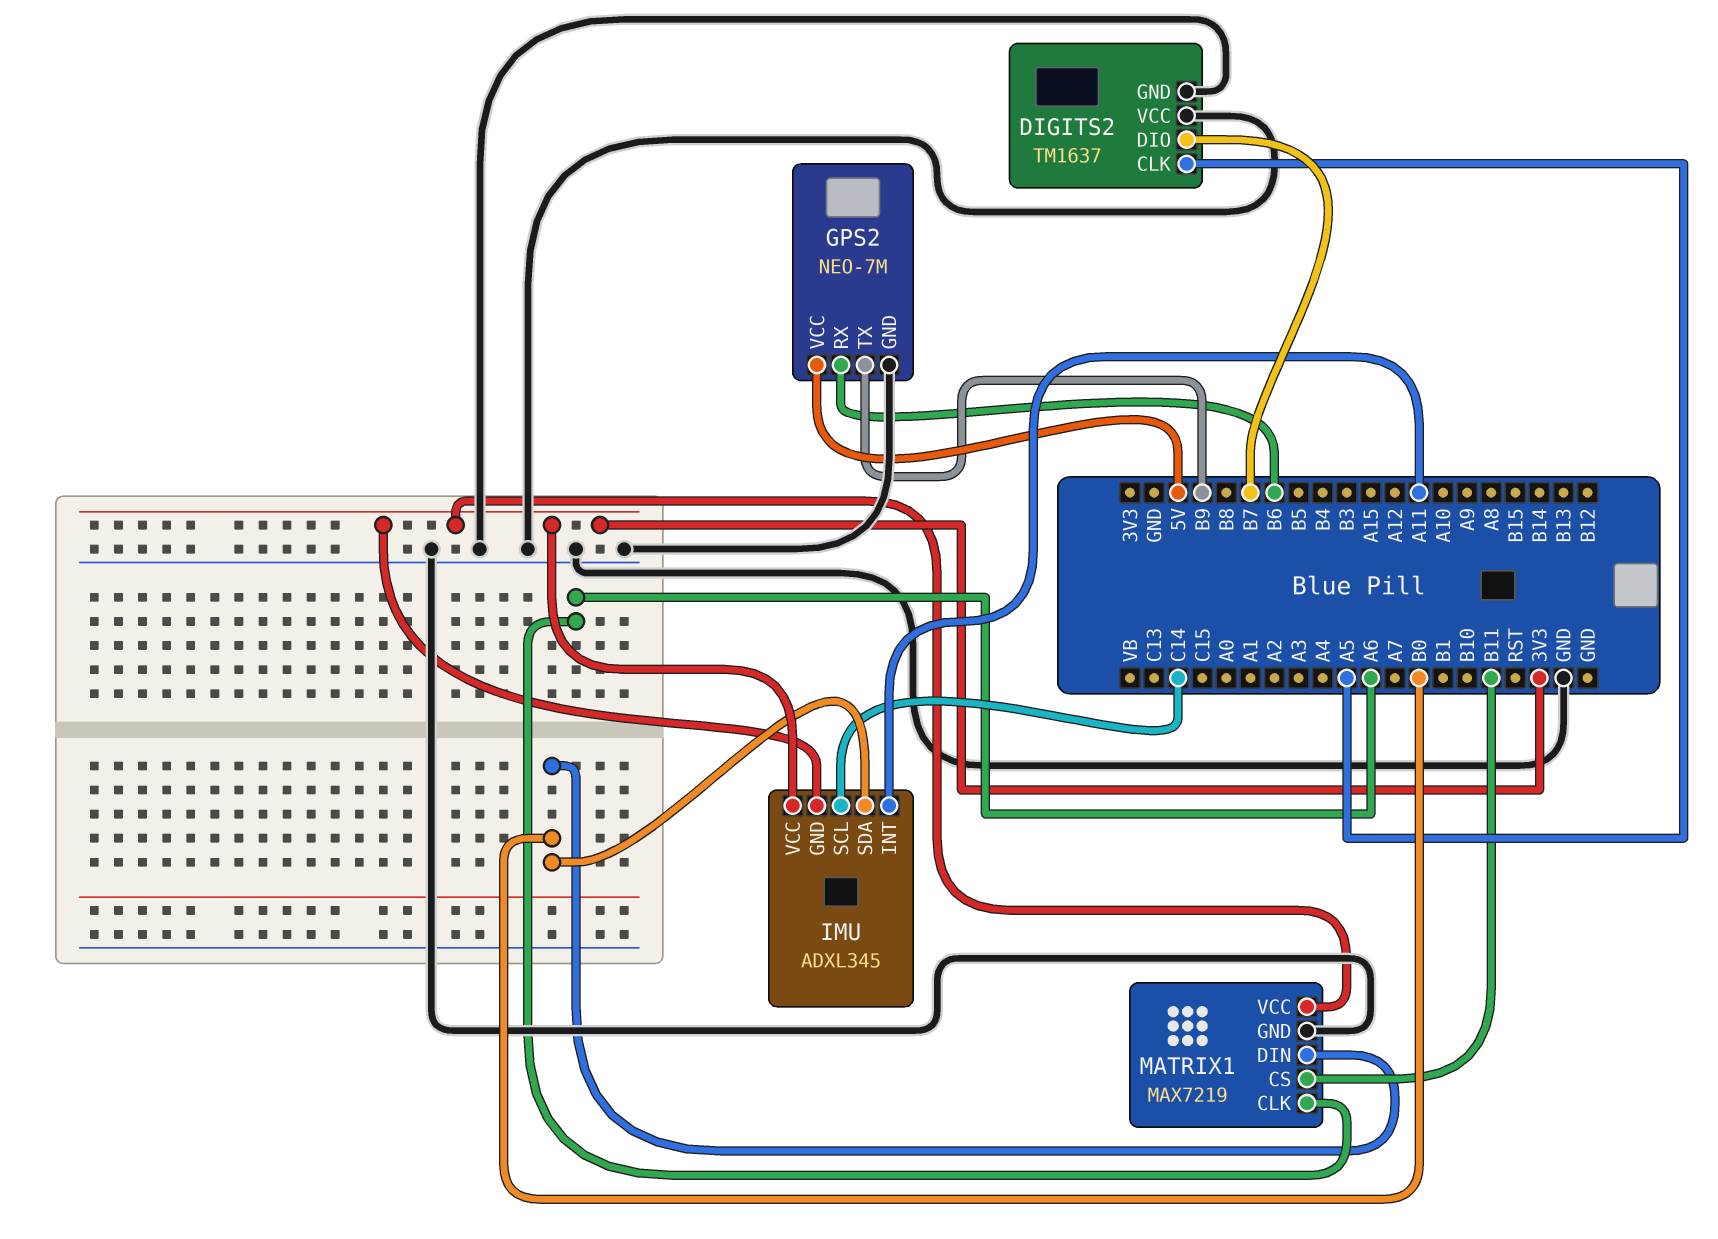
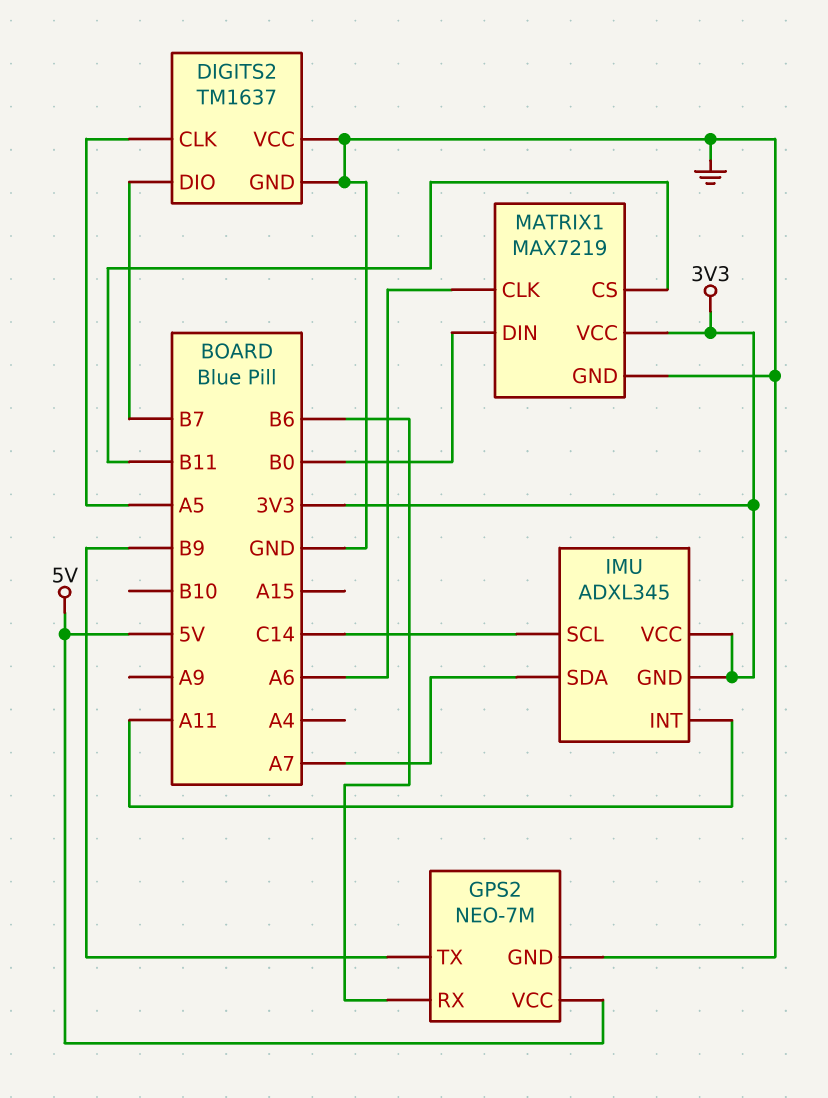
IMU pin SDA: B0 -> A7

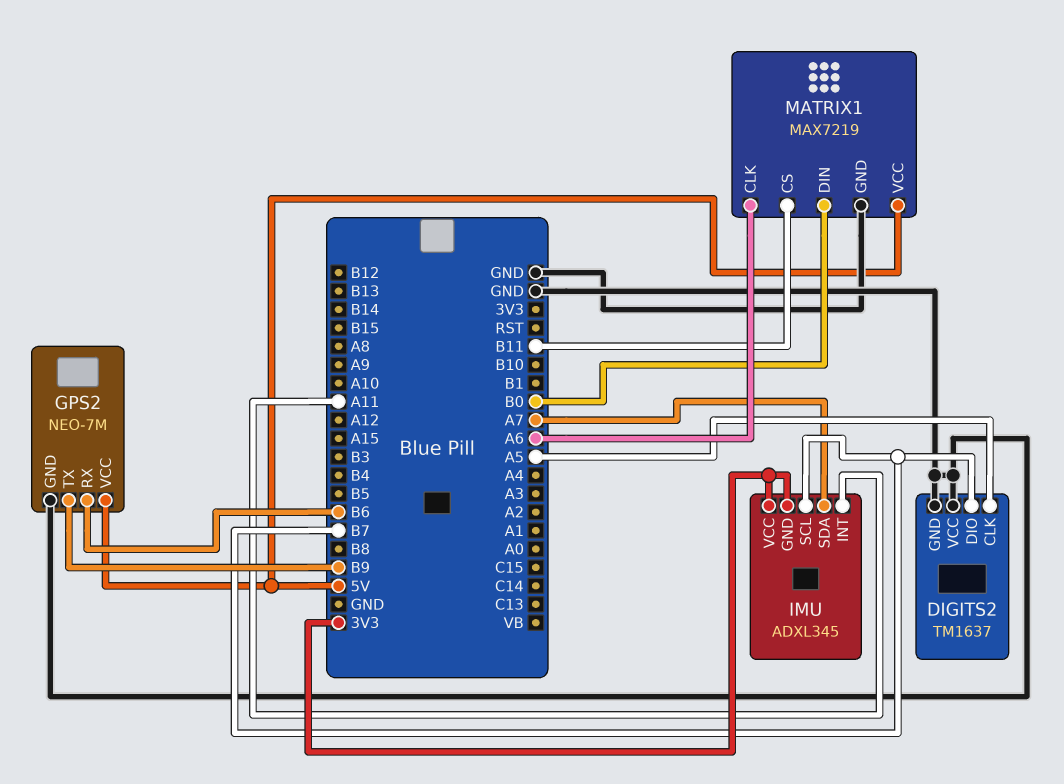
IMU pin SCL: C14 -> B7
MATRIX1 pin VCC: 3V3 -> 5V

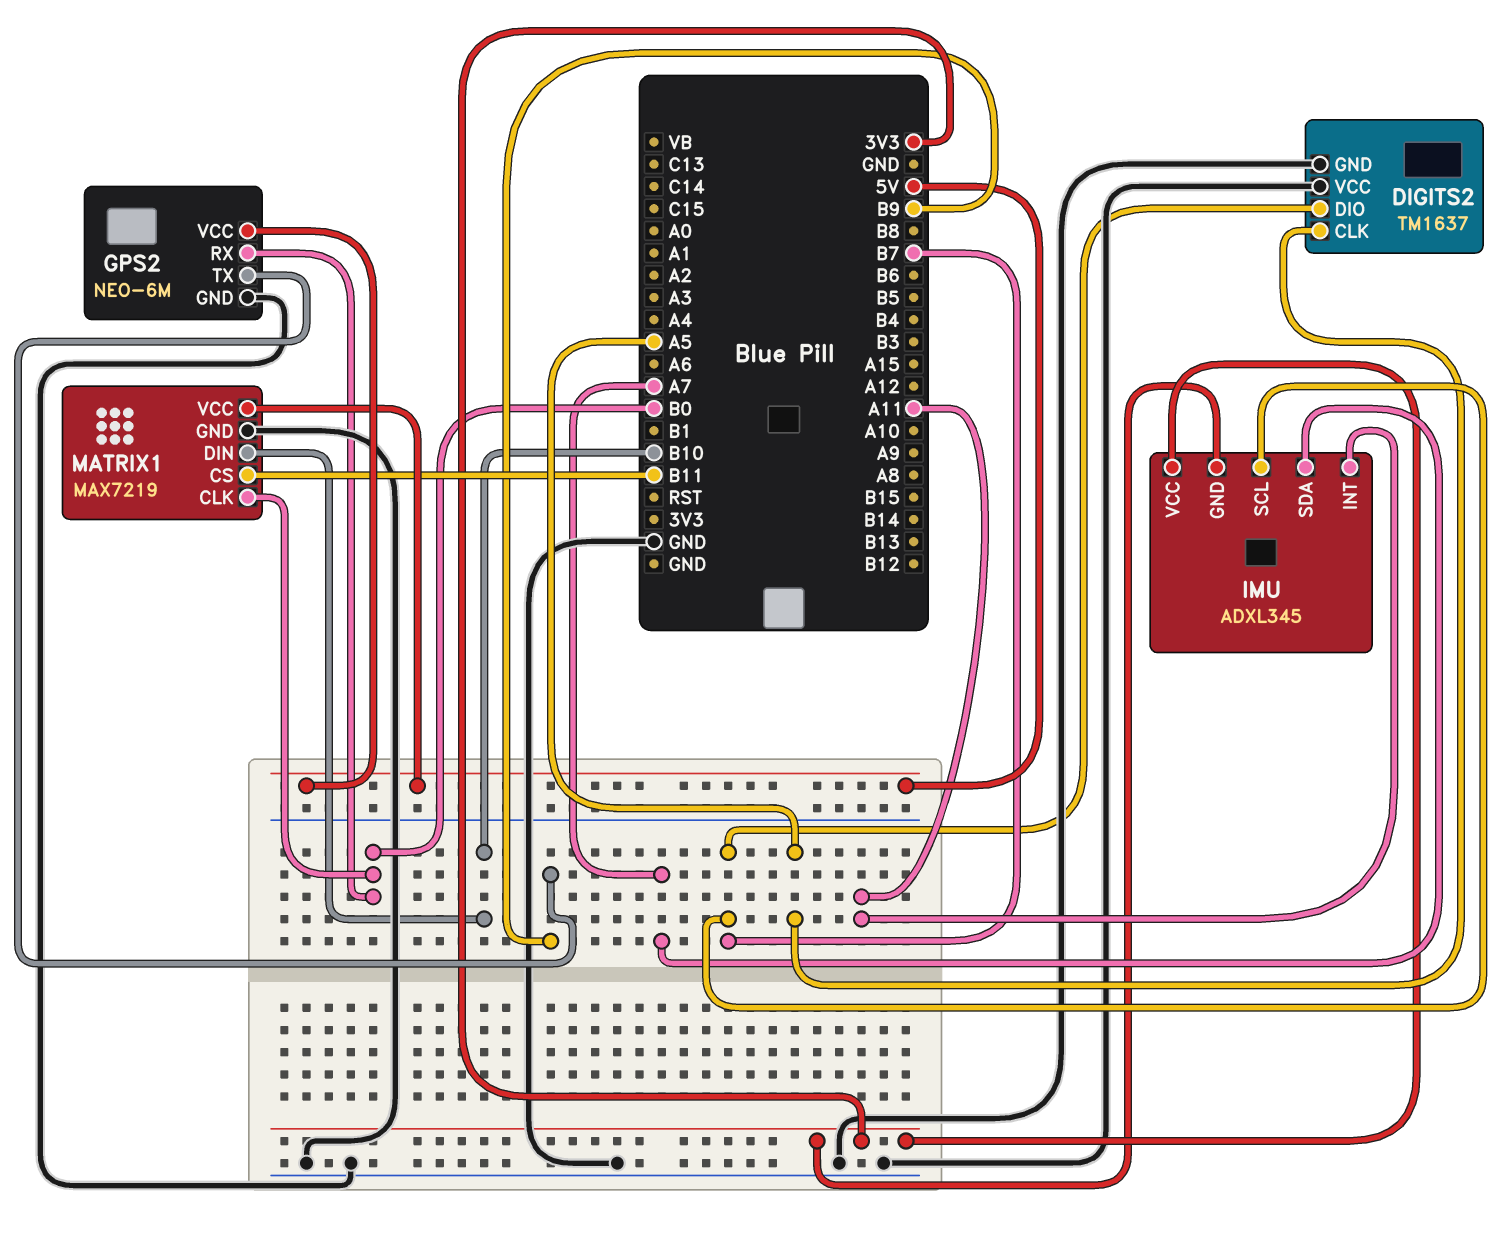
GPS2: NEO-7M -> NEO-6M
GPS2 pin RX: B6 -> B0
MATRIX1 pin CLK: A6 -> B0
MATRIX1 pin DIN: B0 -> B10

